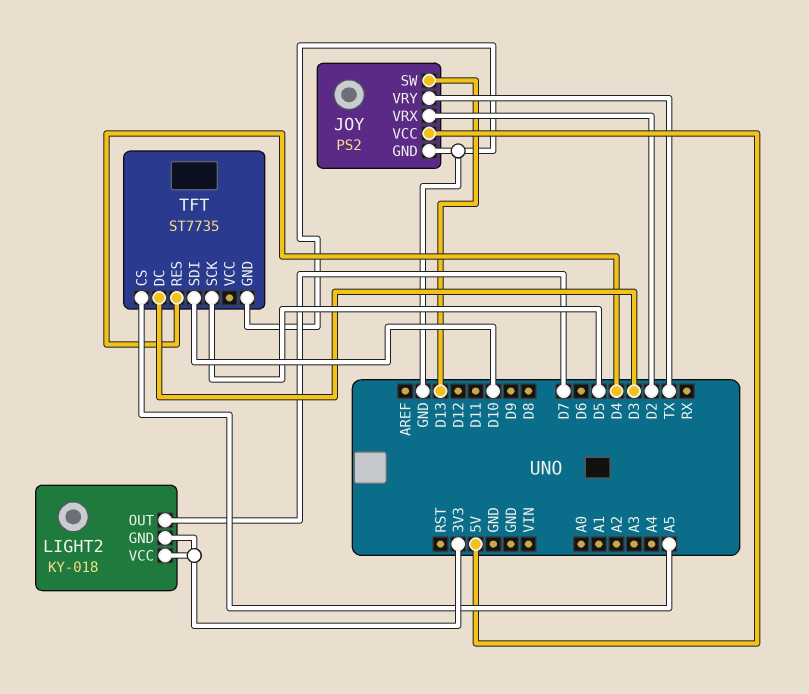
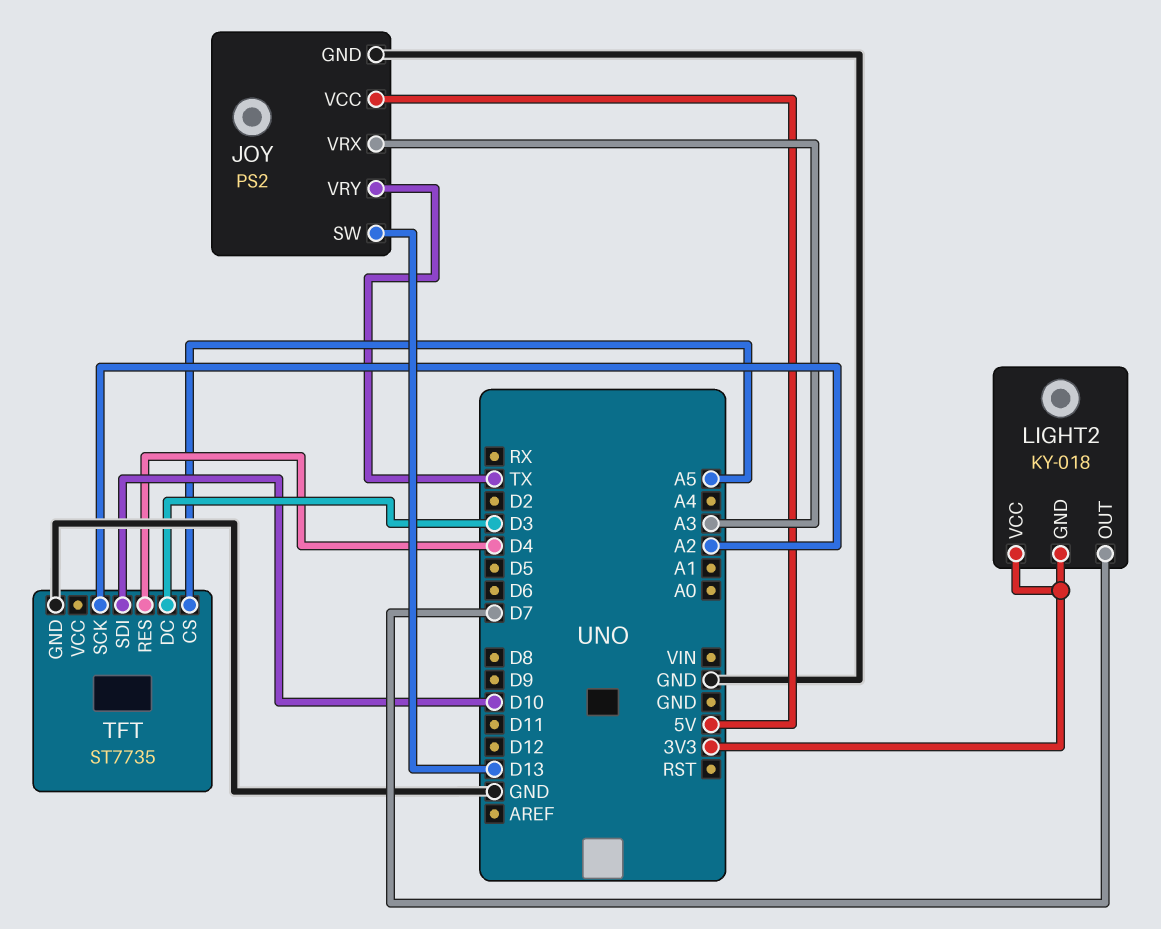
JOY pin VRX: D2 -> A3
TFT pin SCK: D5 -> A2

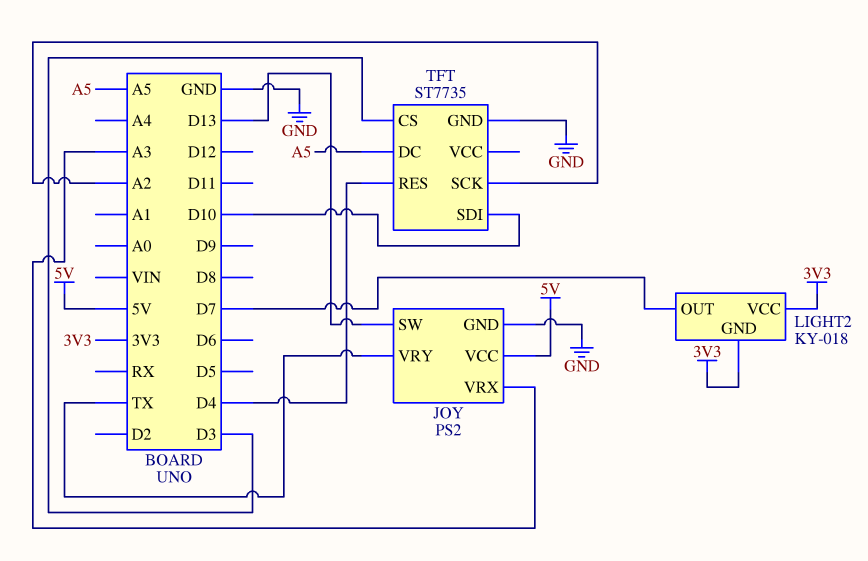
TFT pin CS: A5 -> D3
TFT pin DC: D3 -> A5

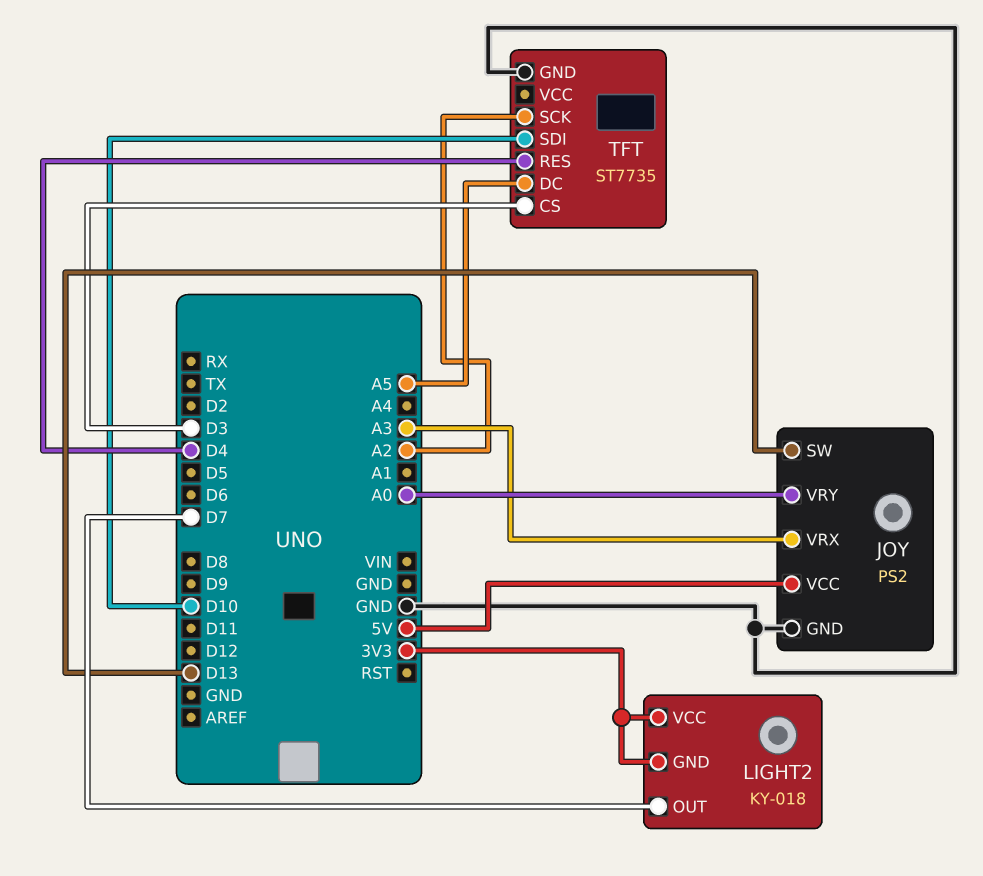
JOY pin VRY: TX -> A0

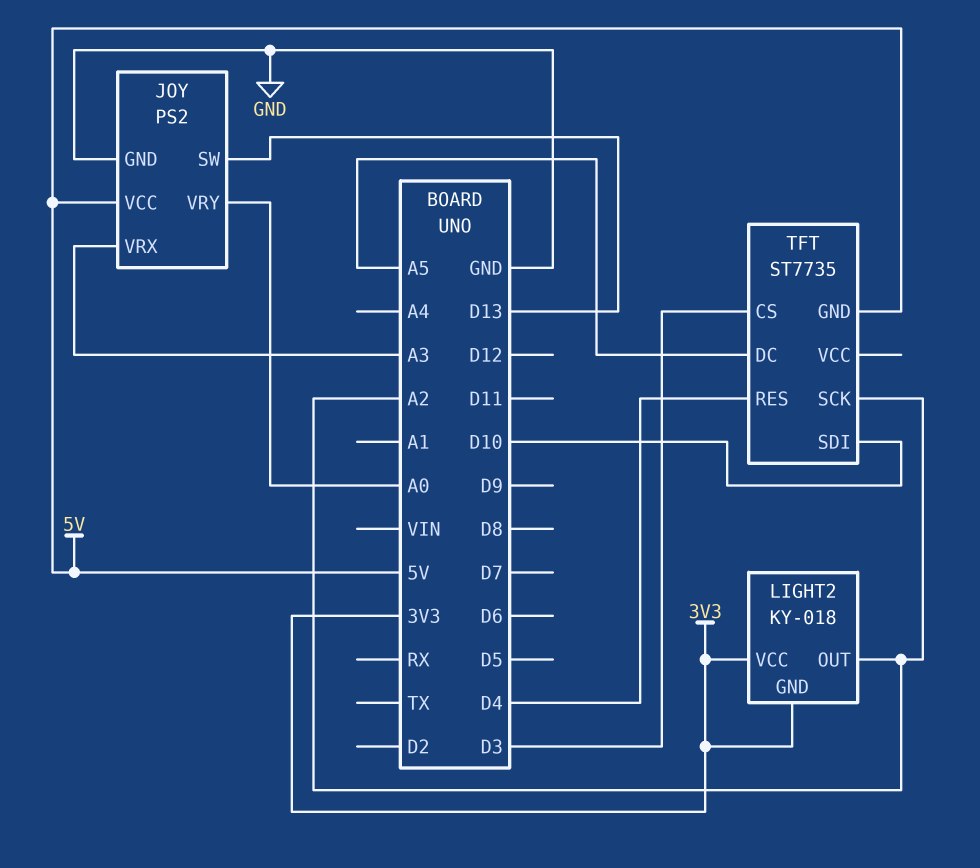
LIGHT2 pin OUT: D7 -> A2
TFT pin GND: GND -> 5V

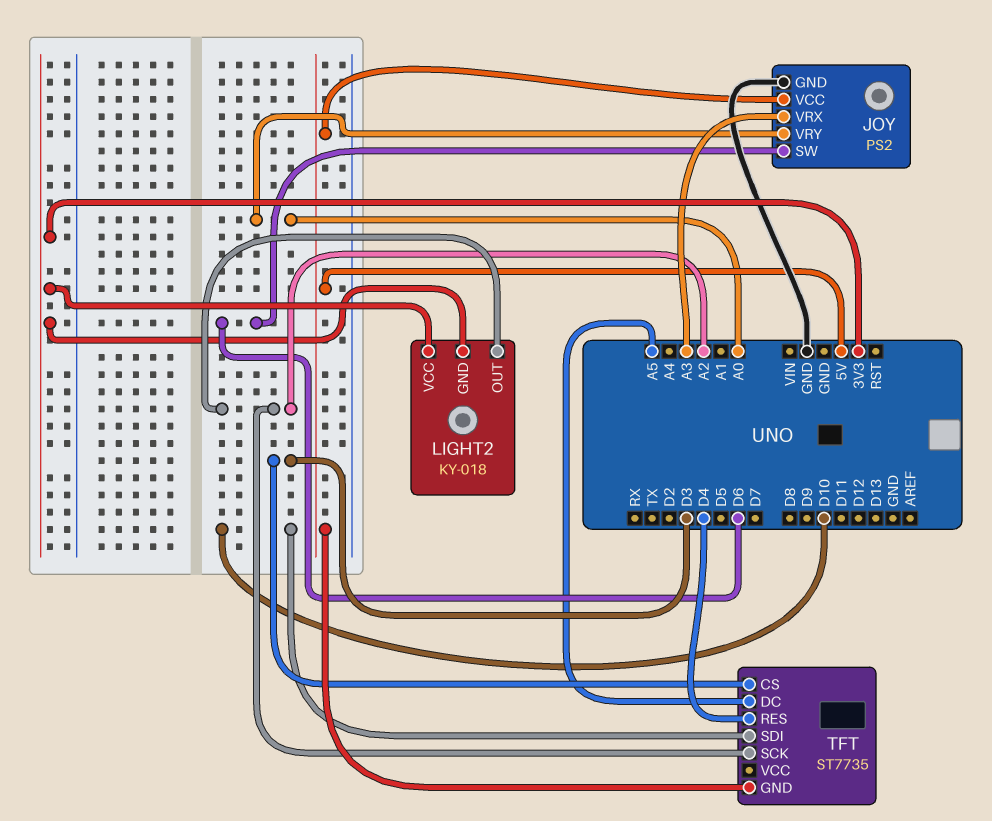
JOY pin SW: D13 -> D6

